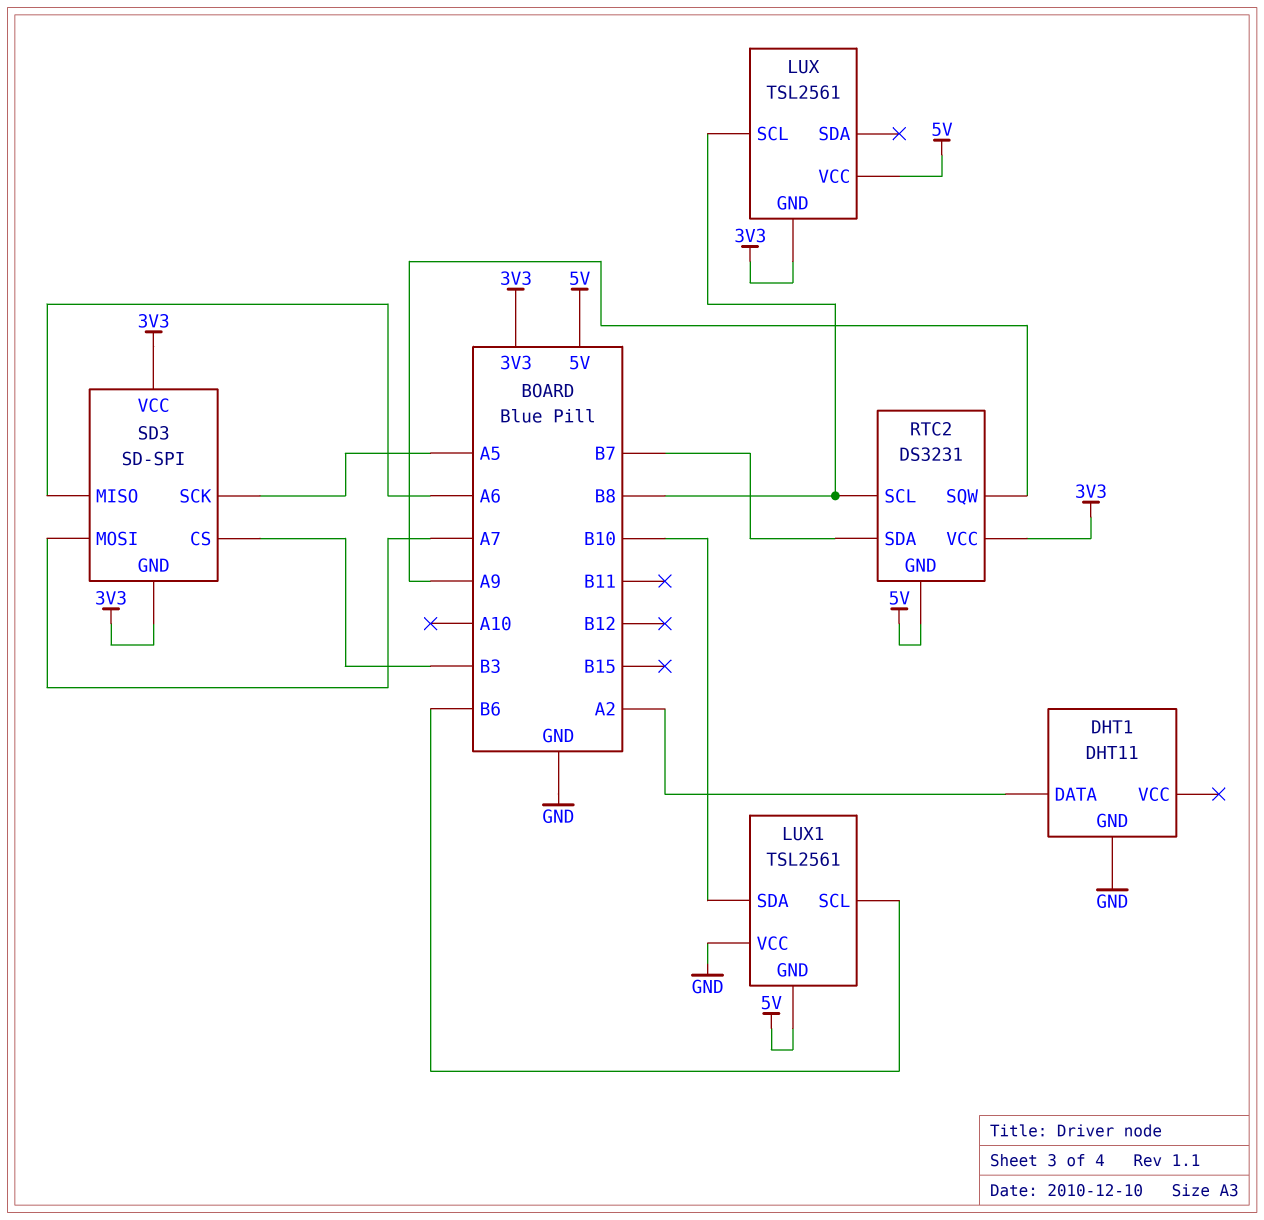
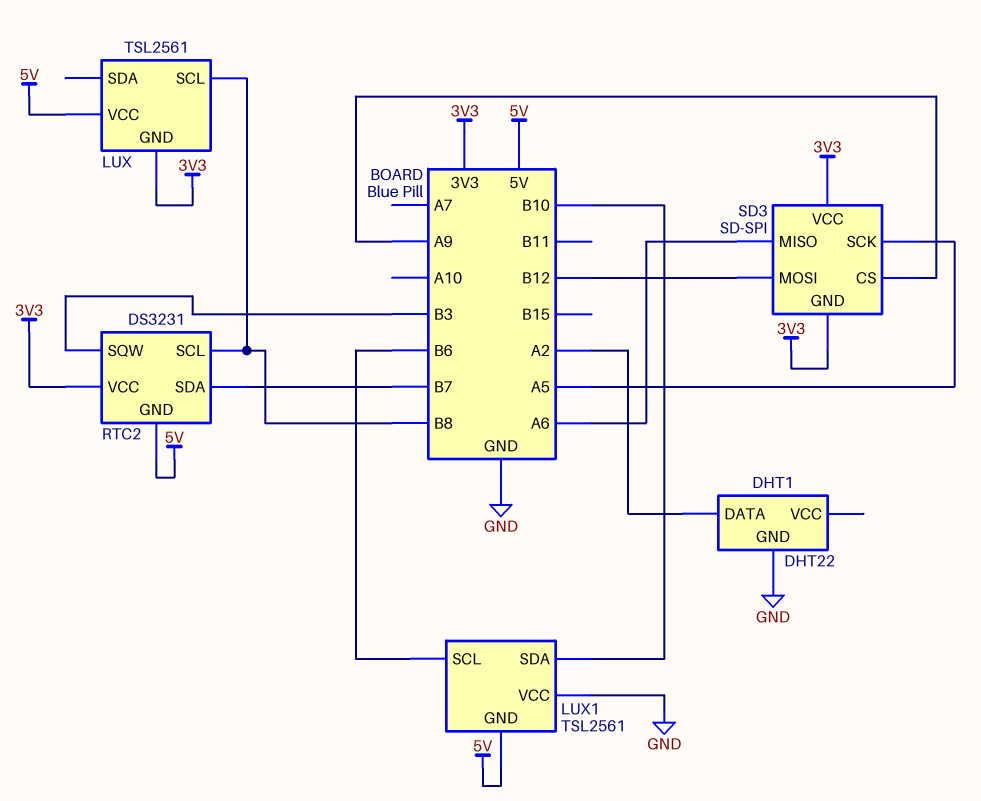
DHT1: DHT11 -> DHT22
RTC2 pin SQW: A9 -> B3
SD3 pin CS: B3 -> A9
SD3 pin MOSI: A7 -> B12

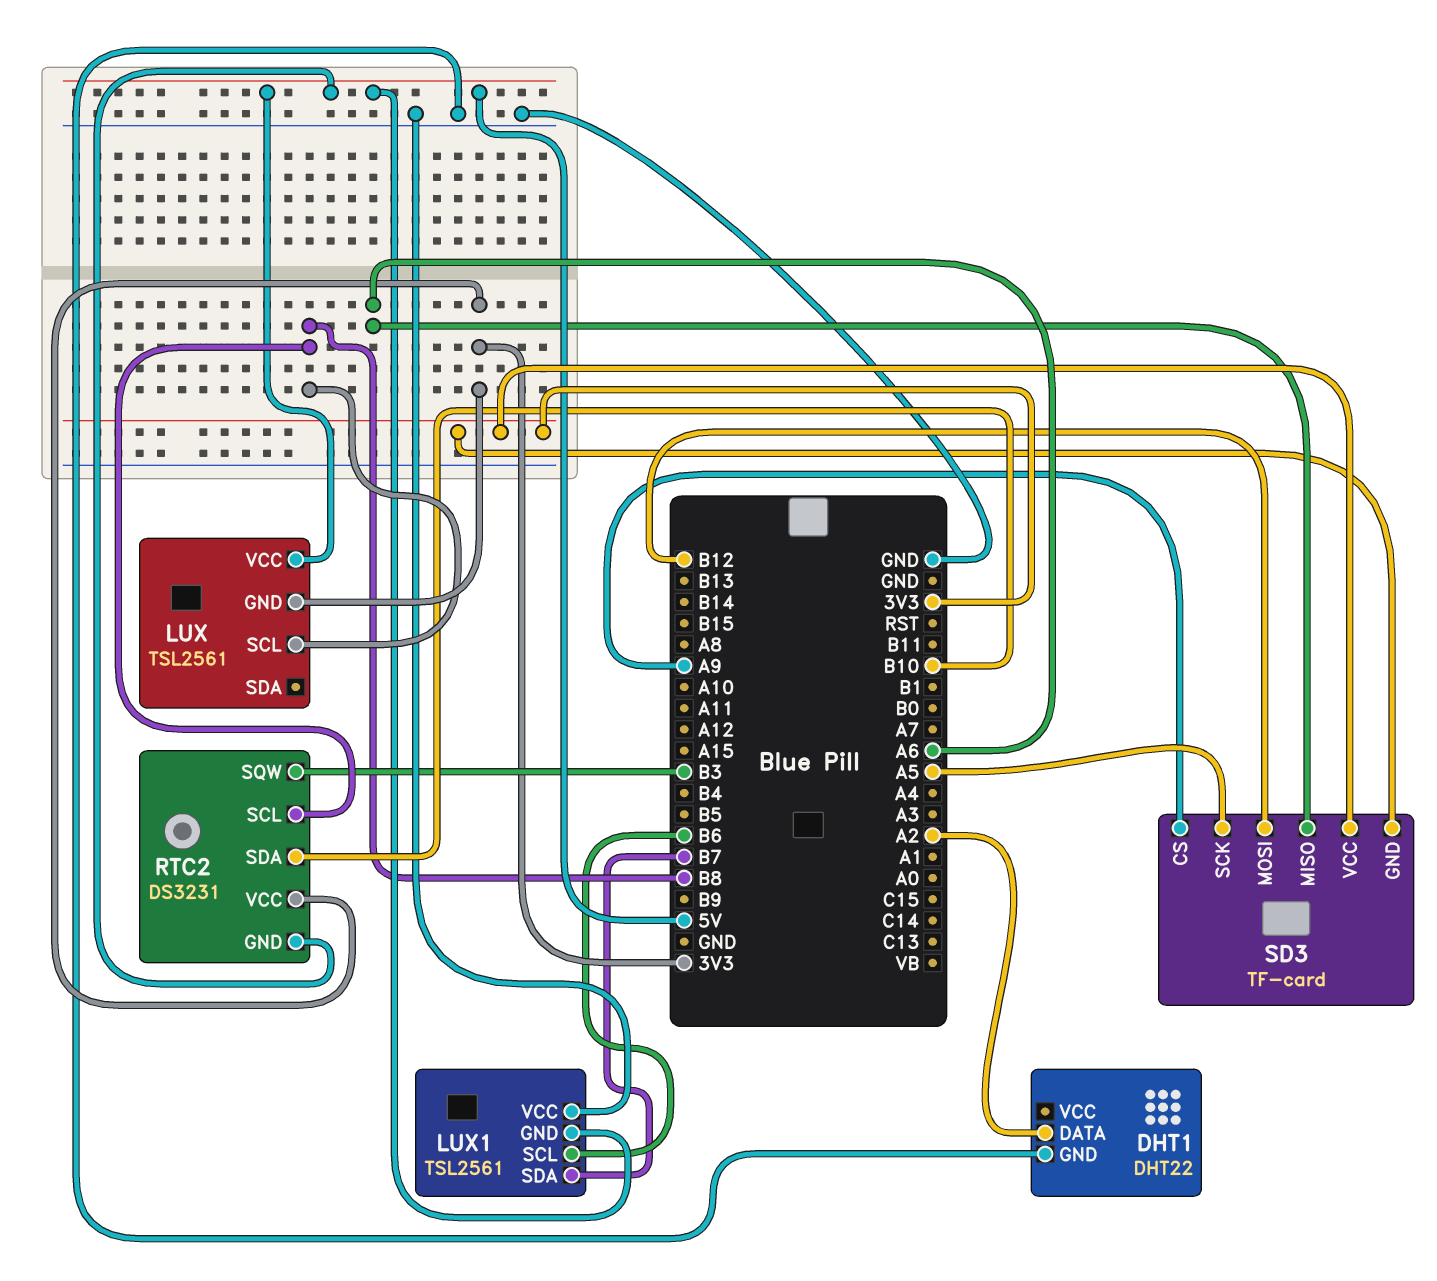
LUX1 pin SDA: B10 -> B7
RTC2 pin SDA: B7 -> B10
SD3: SD-SPI -> TF-card

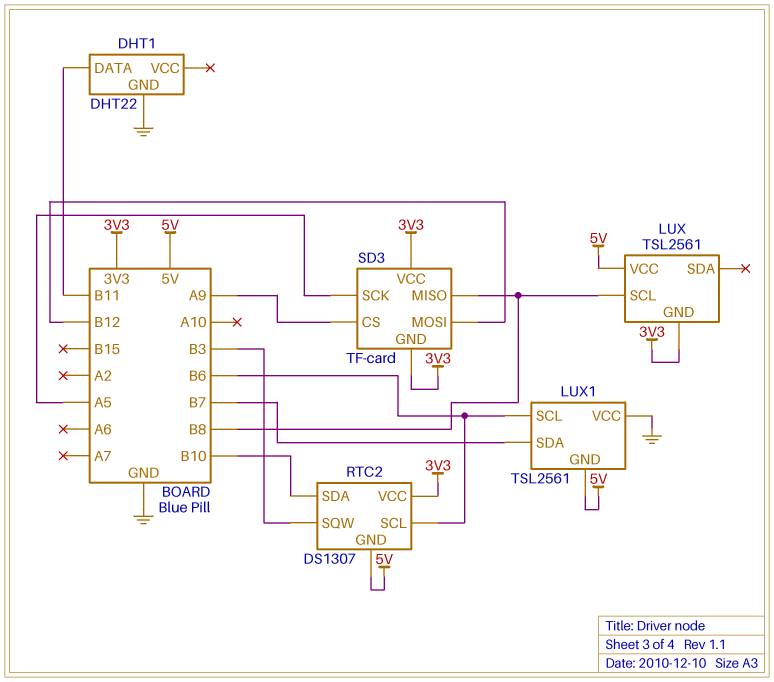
DHT1 pin DATA: A2 -> B11
RTC2: DS3231 -> DS1307
RTC2 pin SCL: B8 -> B6
SD3 pin MISO: A6 -> B8

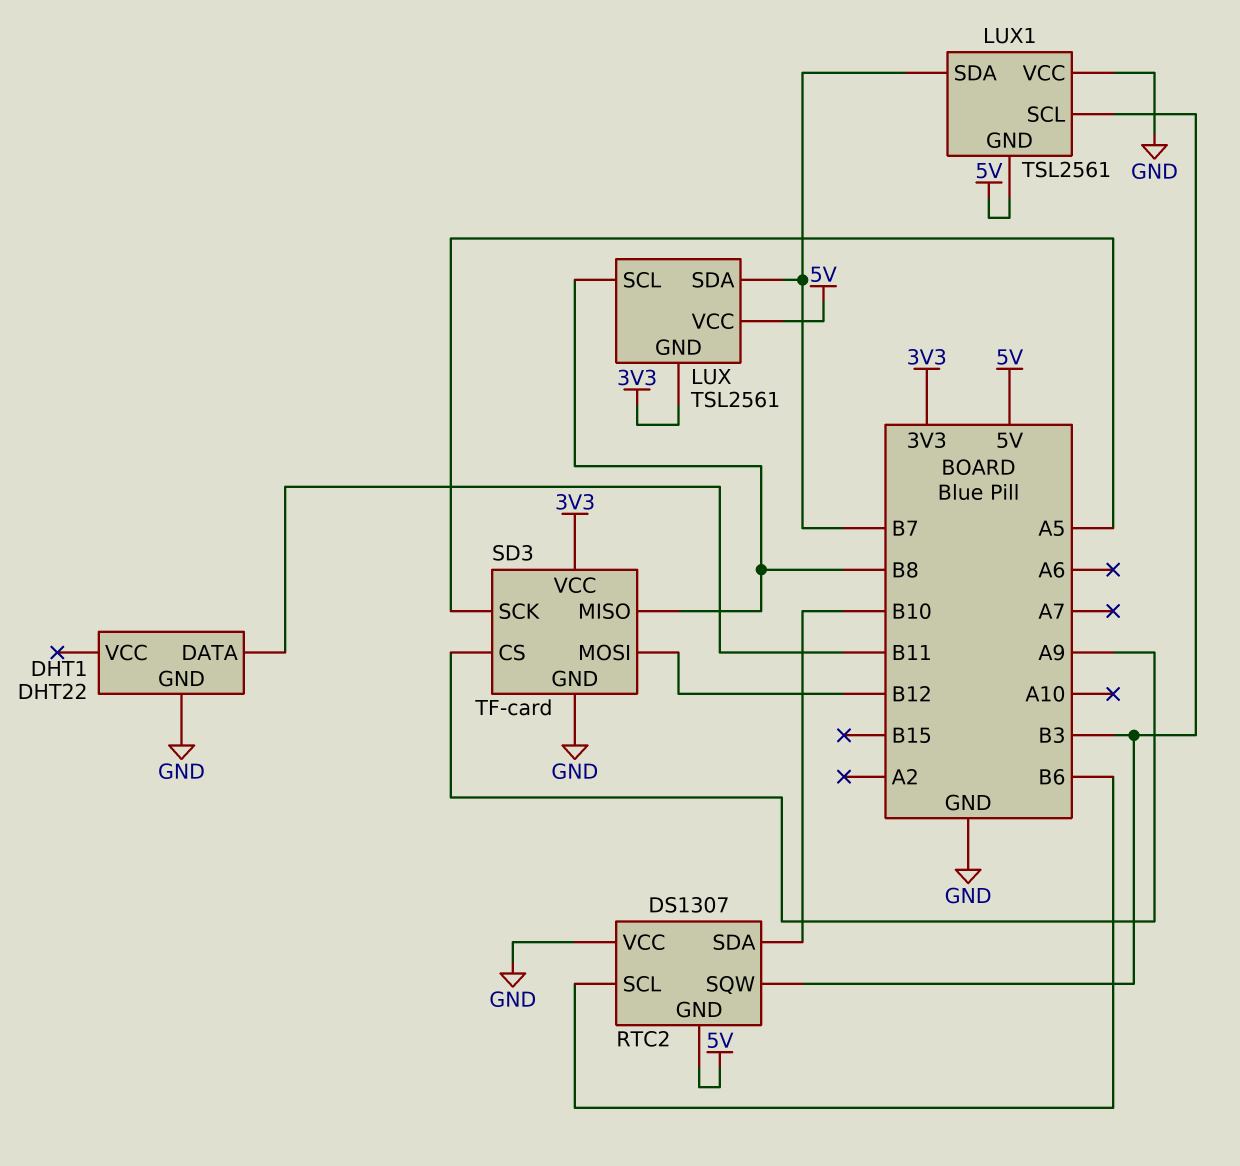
LUX pin SDA: none -> B7
LUX1 pin SCL: B6 -> B3
RTC2 pin VCC: 3V3 -> GND
SD3 pin GND: 3V3 -> GND

